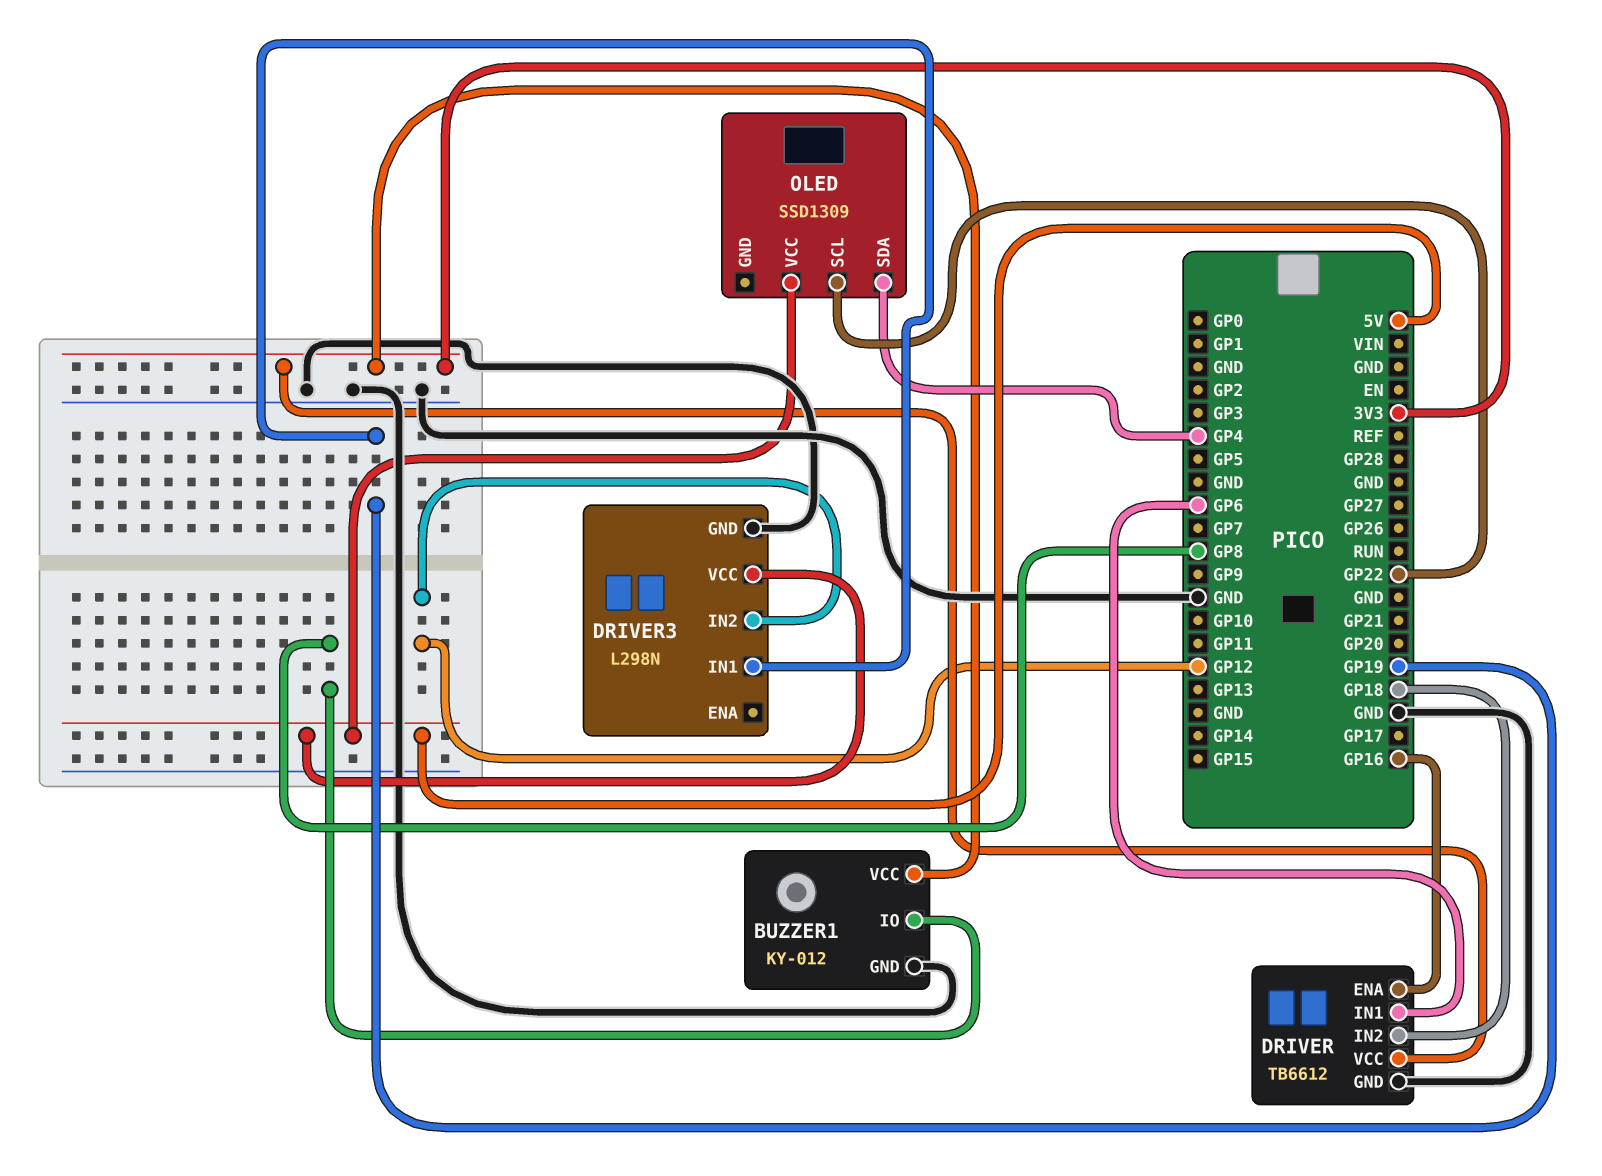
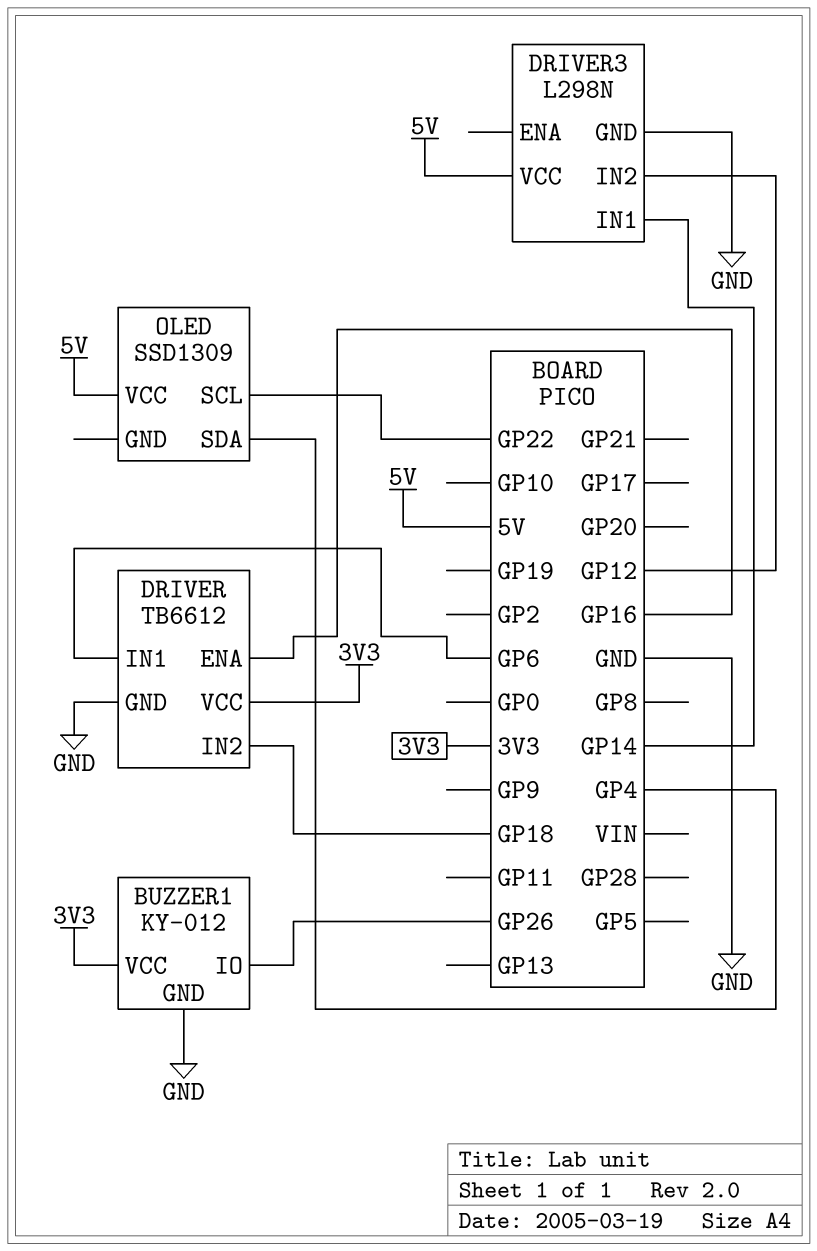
BUZZER1 pin IO: GP8 -> GP26
DRIVER3 pin IN1: GP19 -> GP14

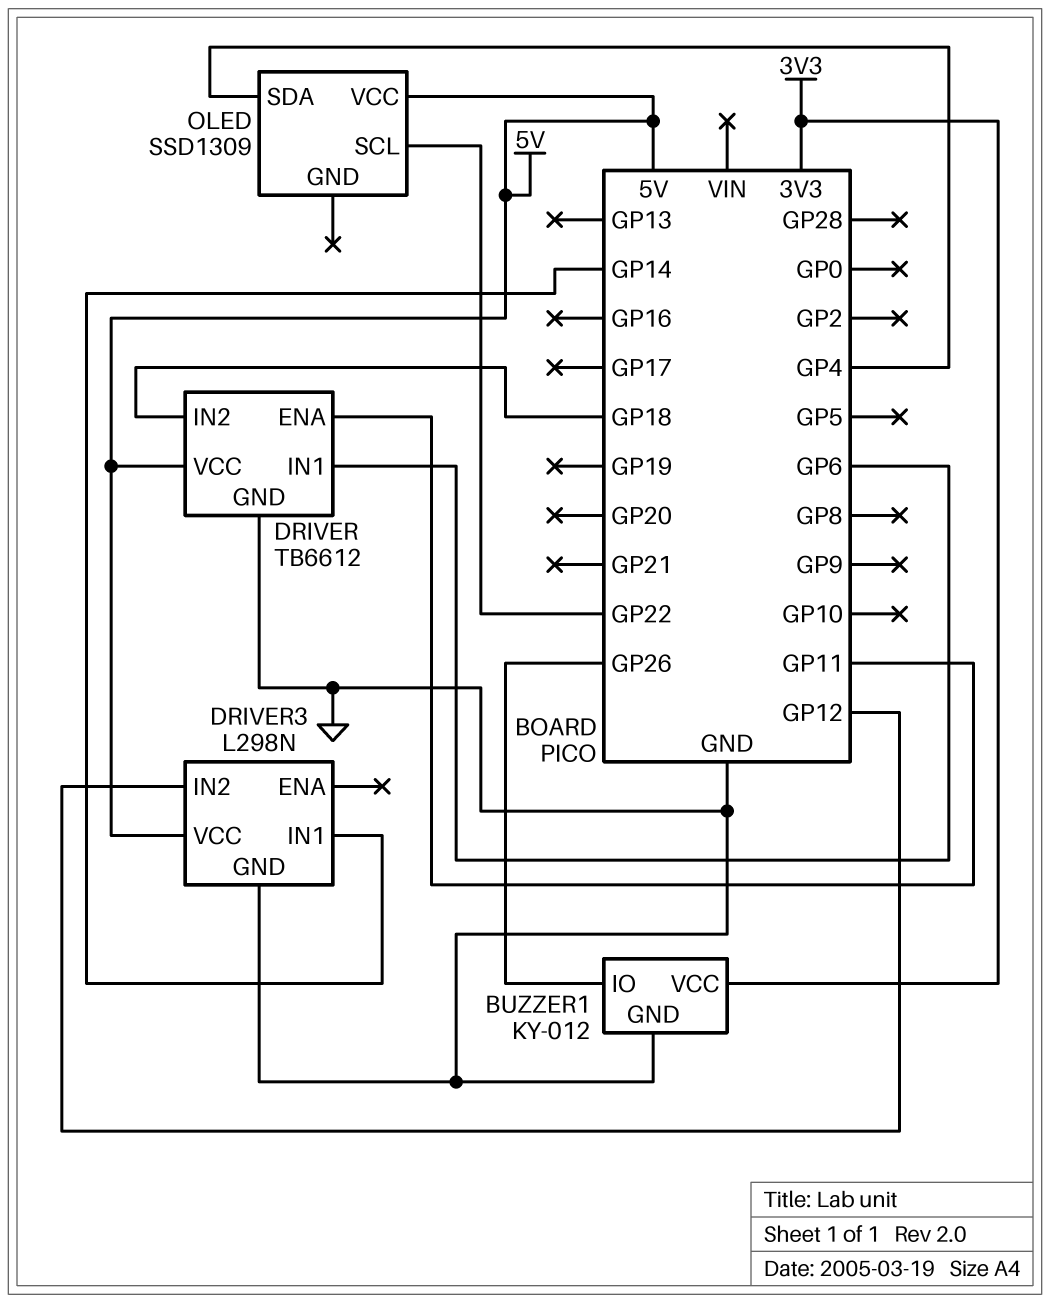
DRIVER pin ENA: GP16 -> GP11
DRIVER pin VCC: 3V3 -> 5V

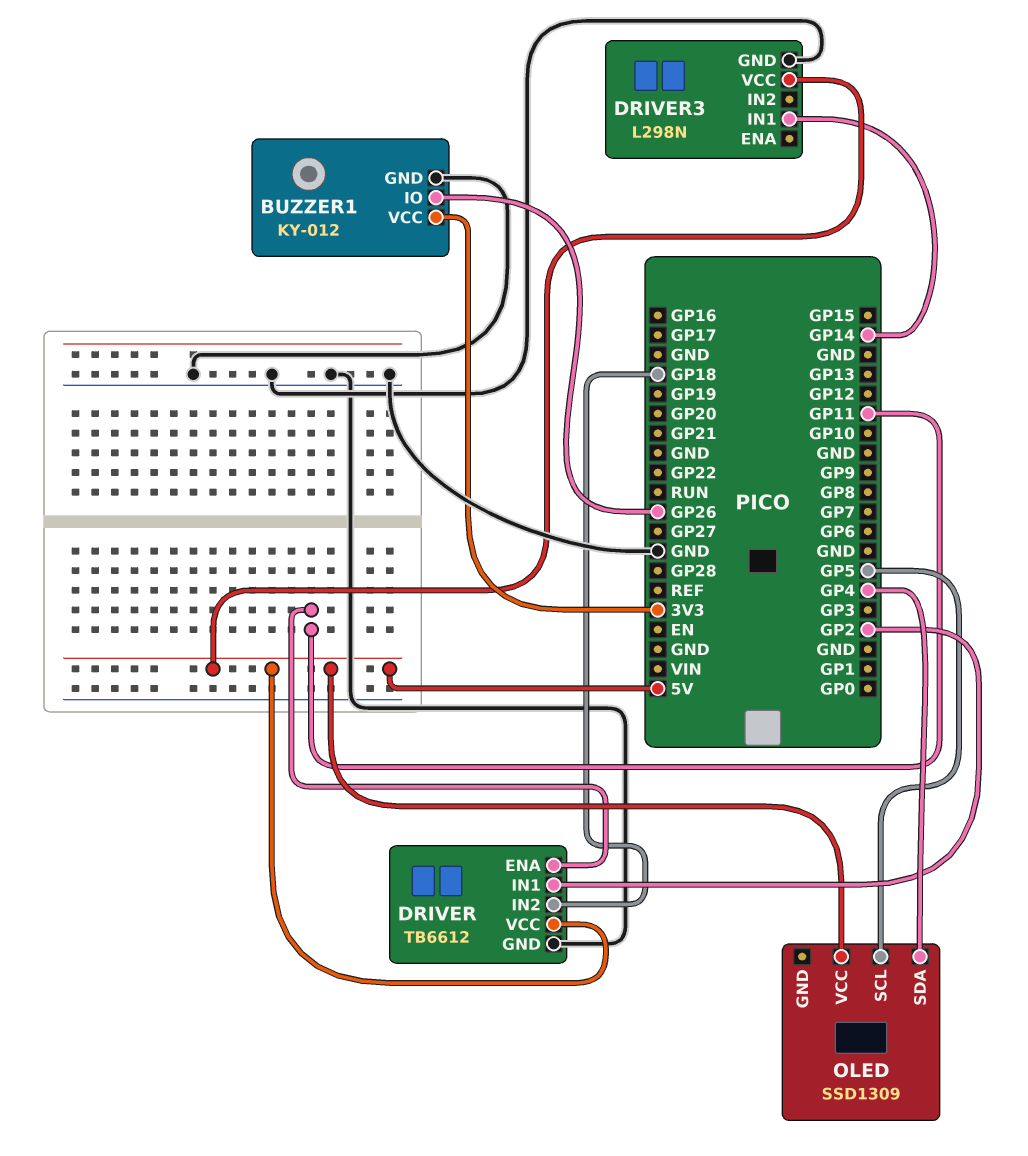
DRIVER pin IN1: GP6 -> GP2
DRIVER3 pin IN2: GP12 -> none
OLED pin SCL: GP22 -> GP5

